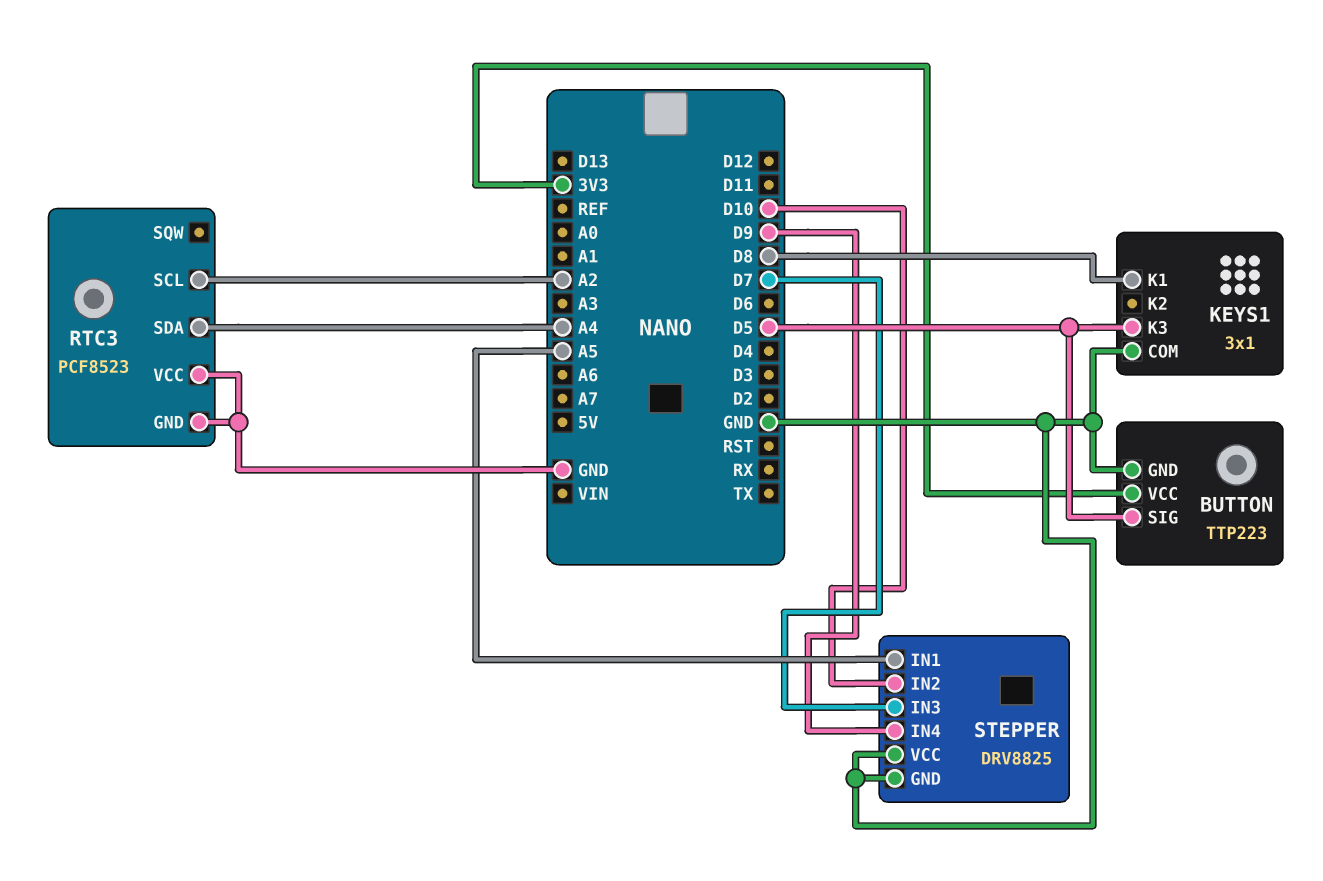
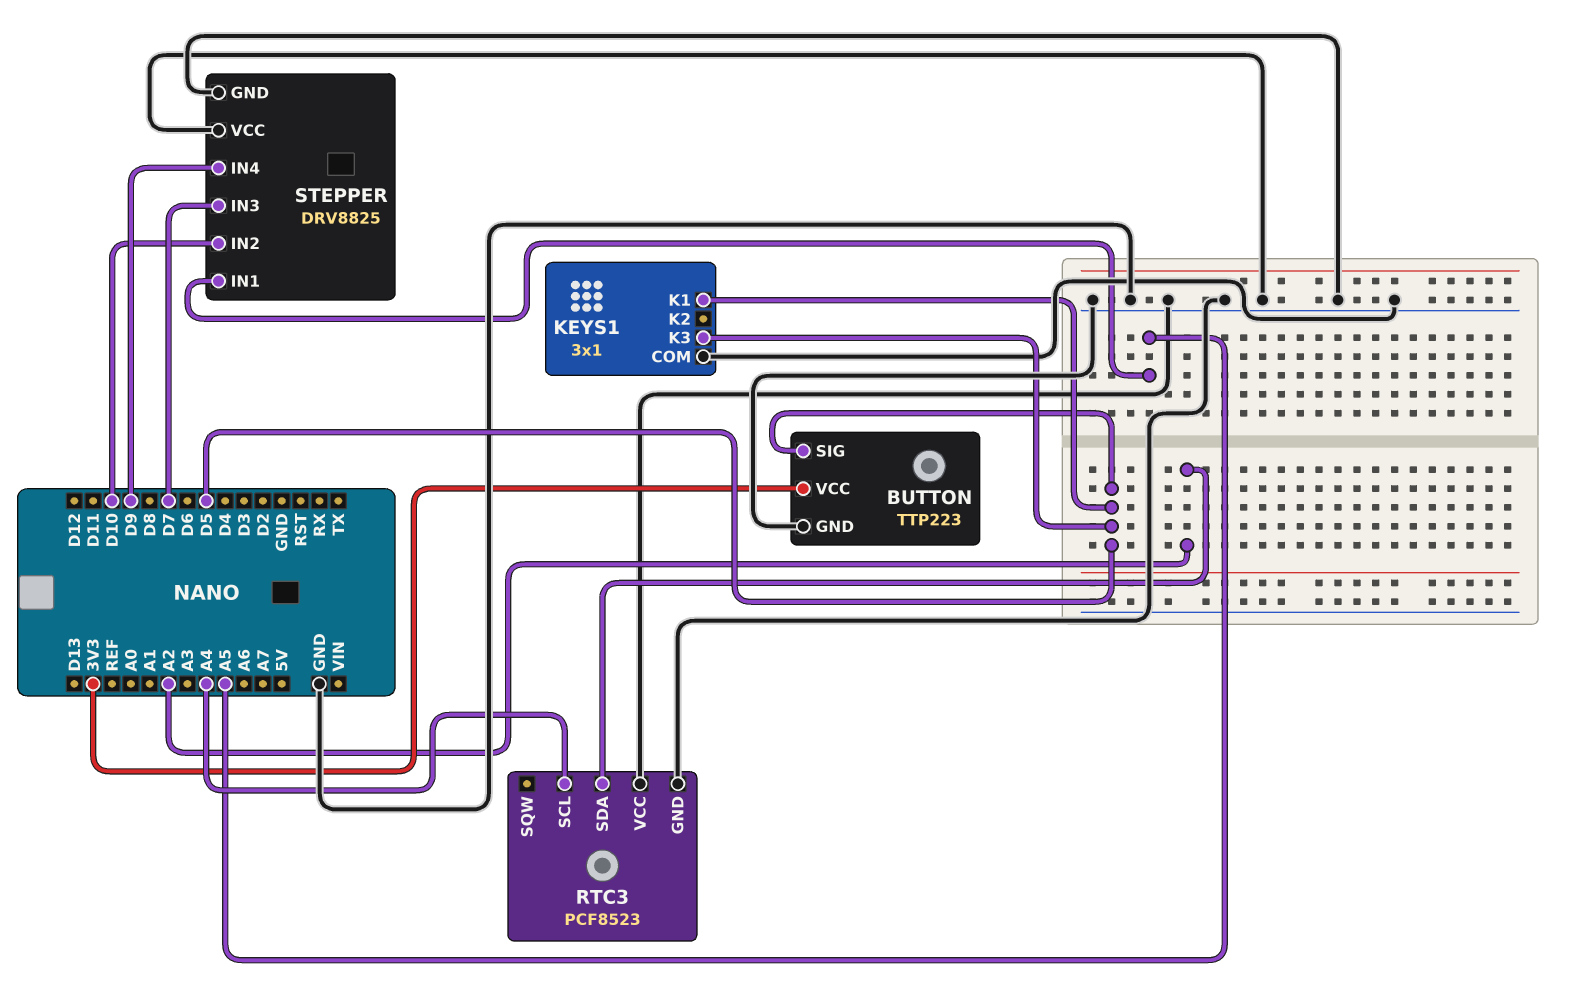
KEYS1 pin K1: D8 -> D5
RTC3 pin SCL: A2 -> A4
RTC3 pin SDA: A4 -> A2

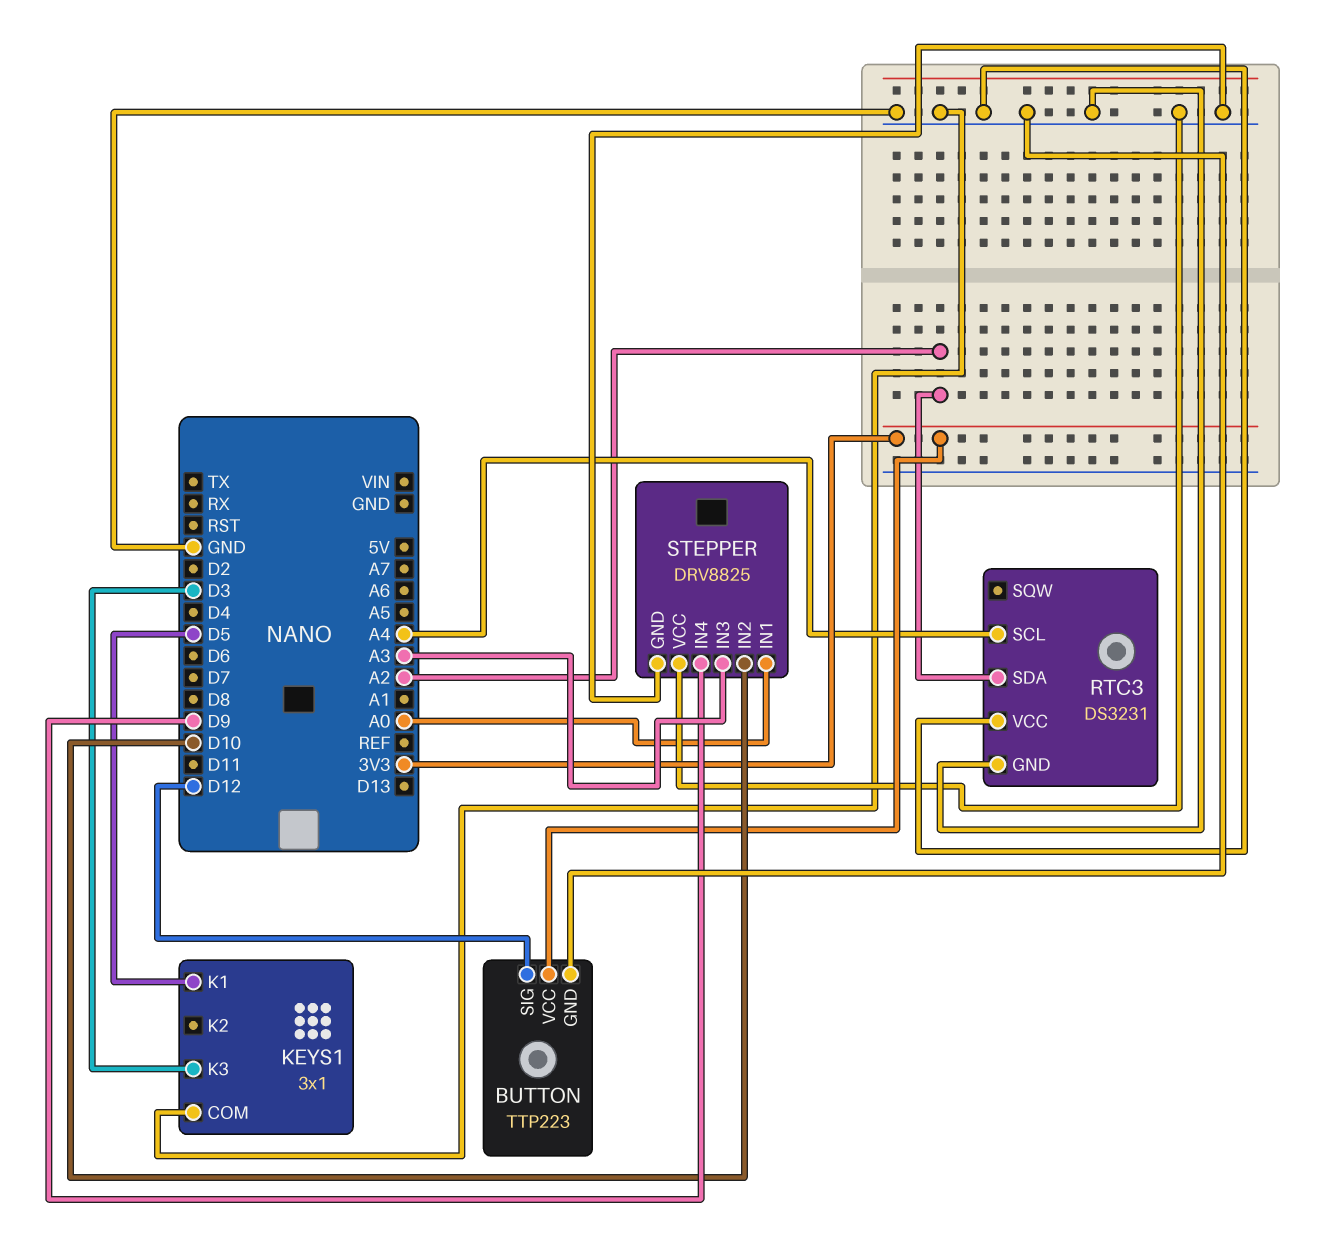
BUTTON pin SIG: D5 -> D12
KEYS1 pin K3: D5 -> D3
RTC3: PCF8523 -> DS3231
STEPPER pin IN1: A5 -> A0
STEPPER pin IN3: D7 -> A3

